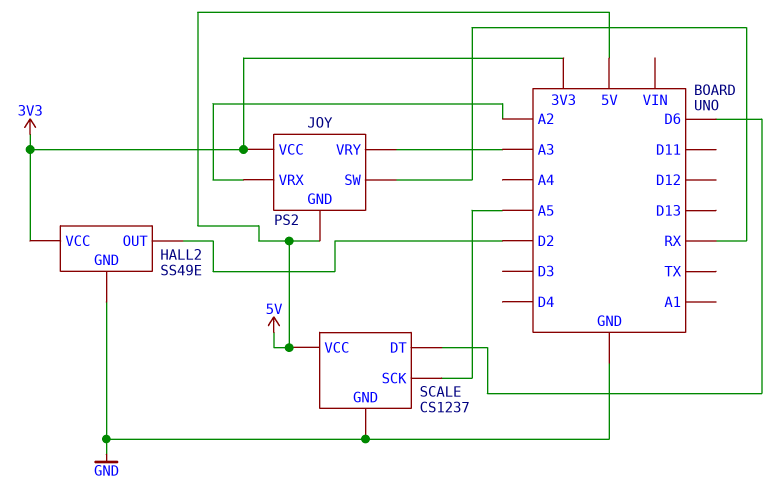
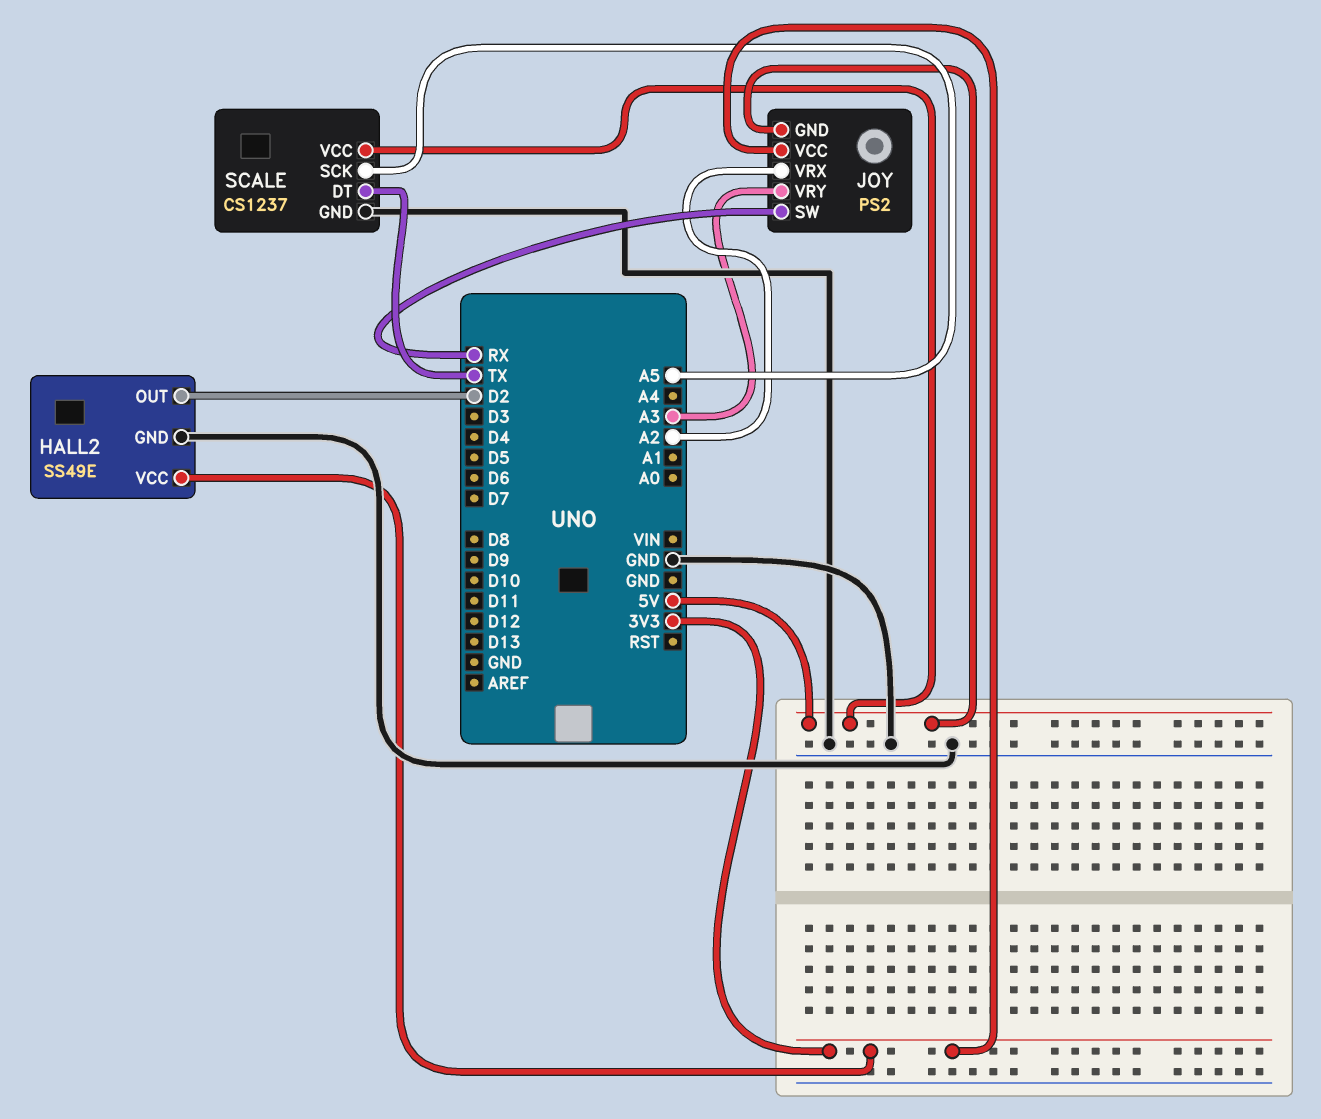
SCALE pin DT: D6 -> TX

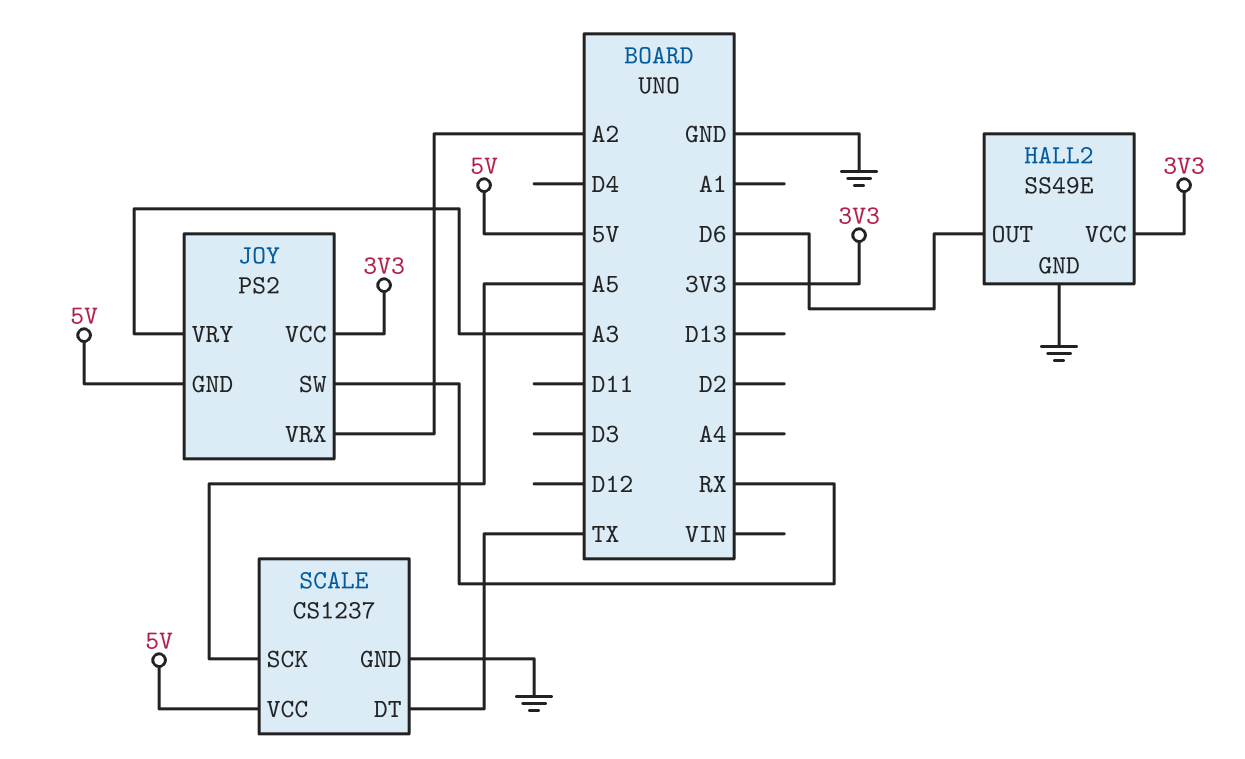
HALL2 pin OUT: D2 -> D6

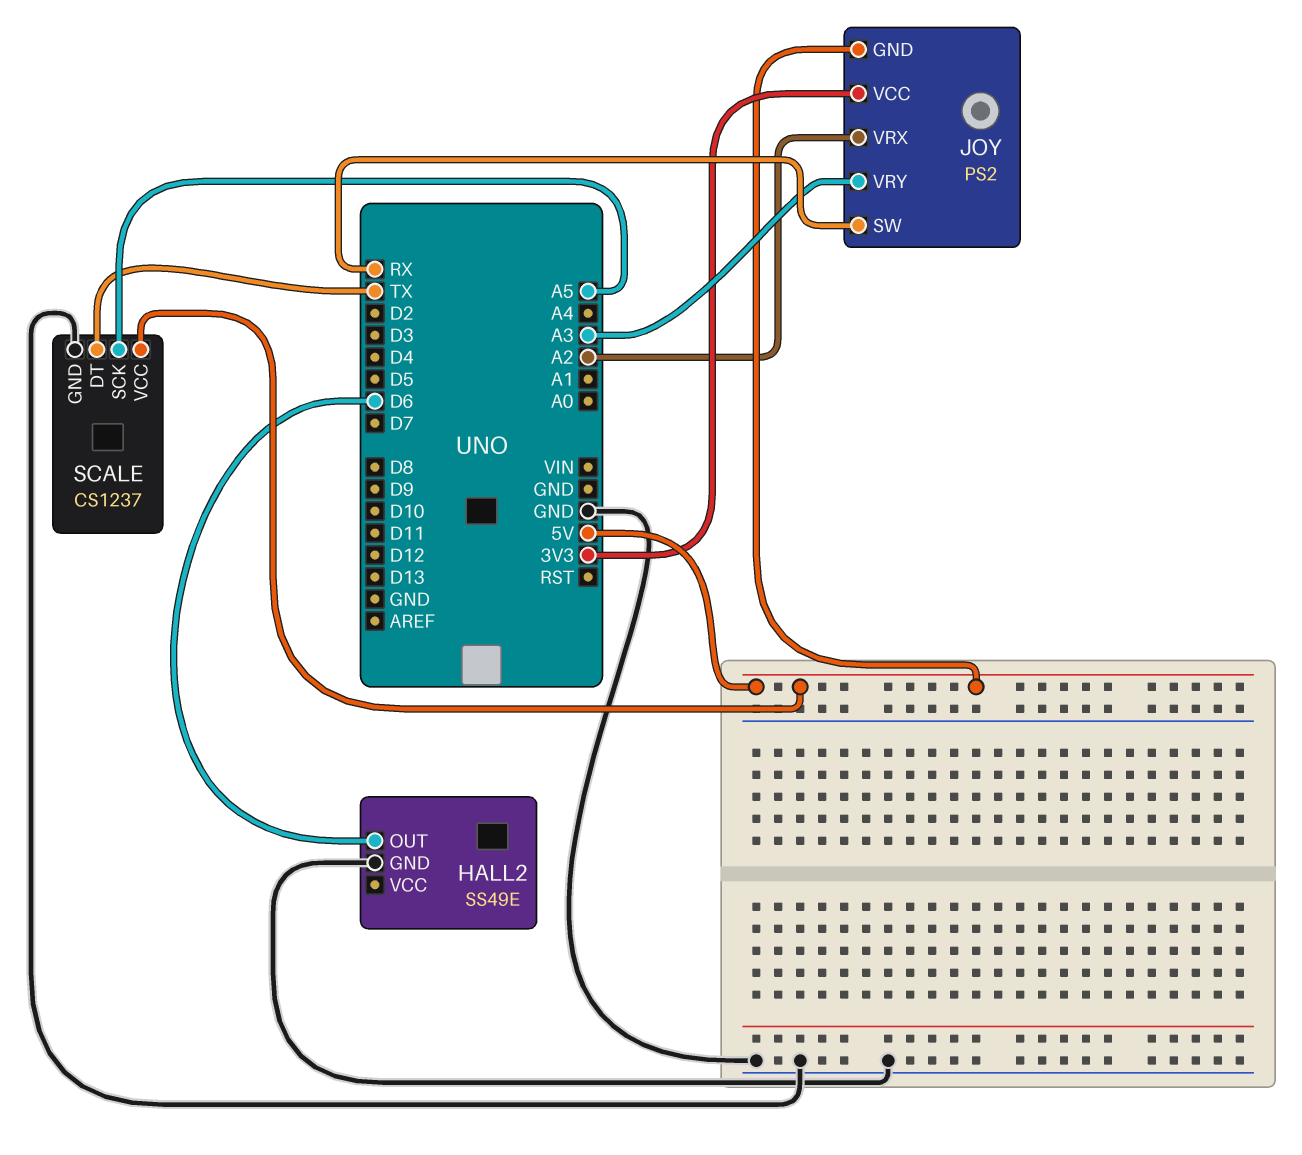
HALL2 pin VCC: 3V3 -> none

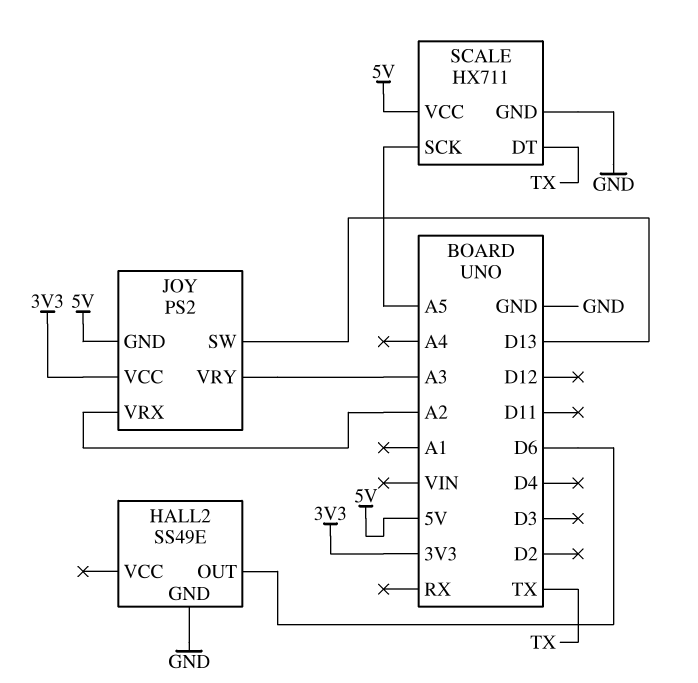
JOY pin SW: RX -> D13
SCALE: CS1237 -> HX711

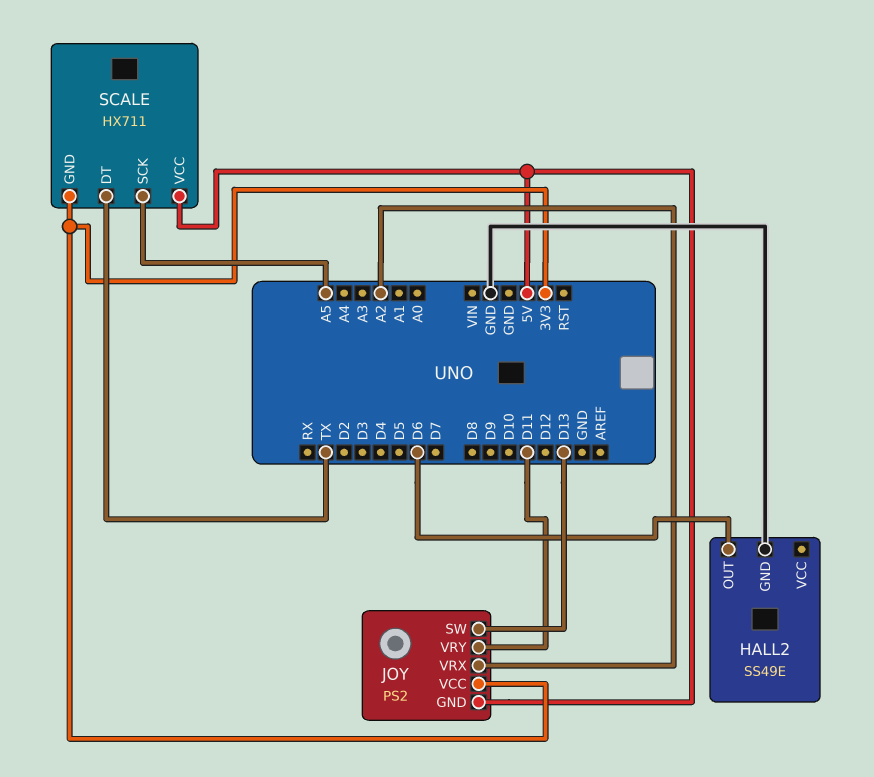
JOY pin VRY: A3 -> D11
SCALE pin GND: GND -> 3V3

